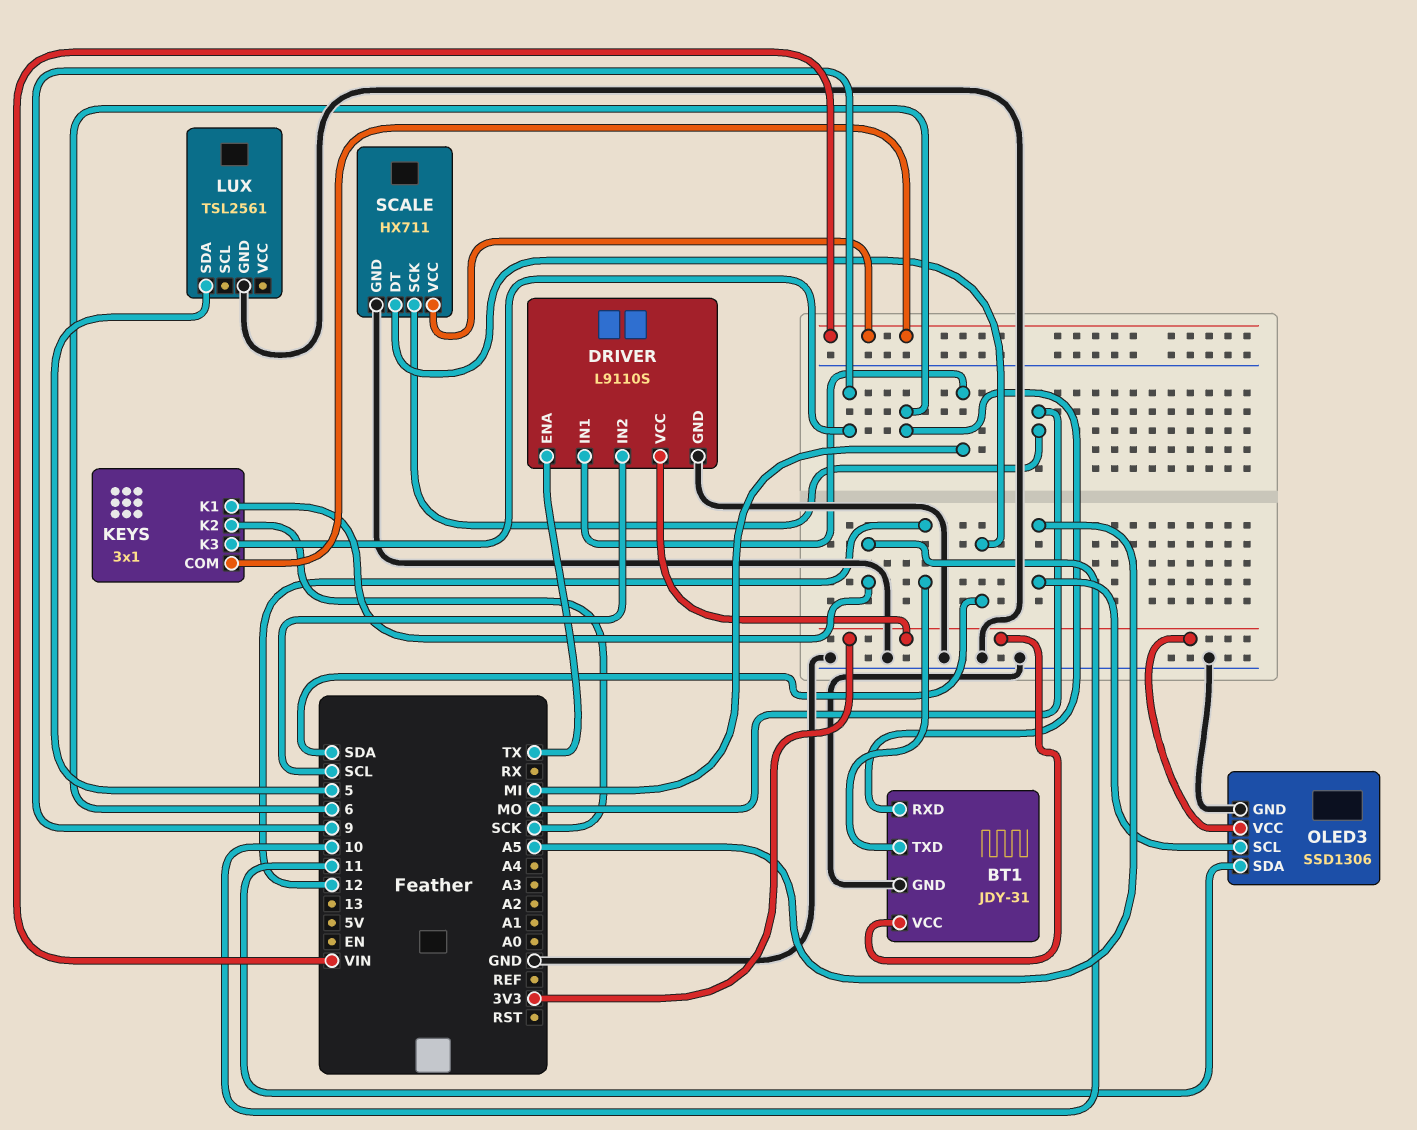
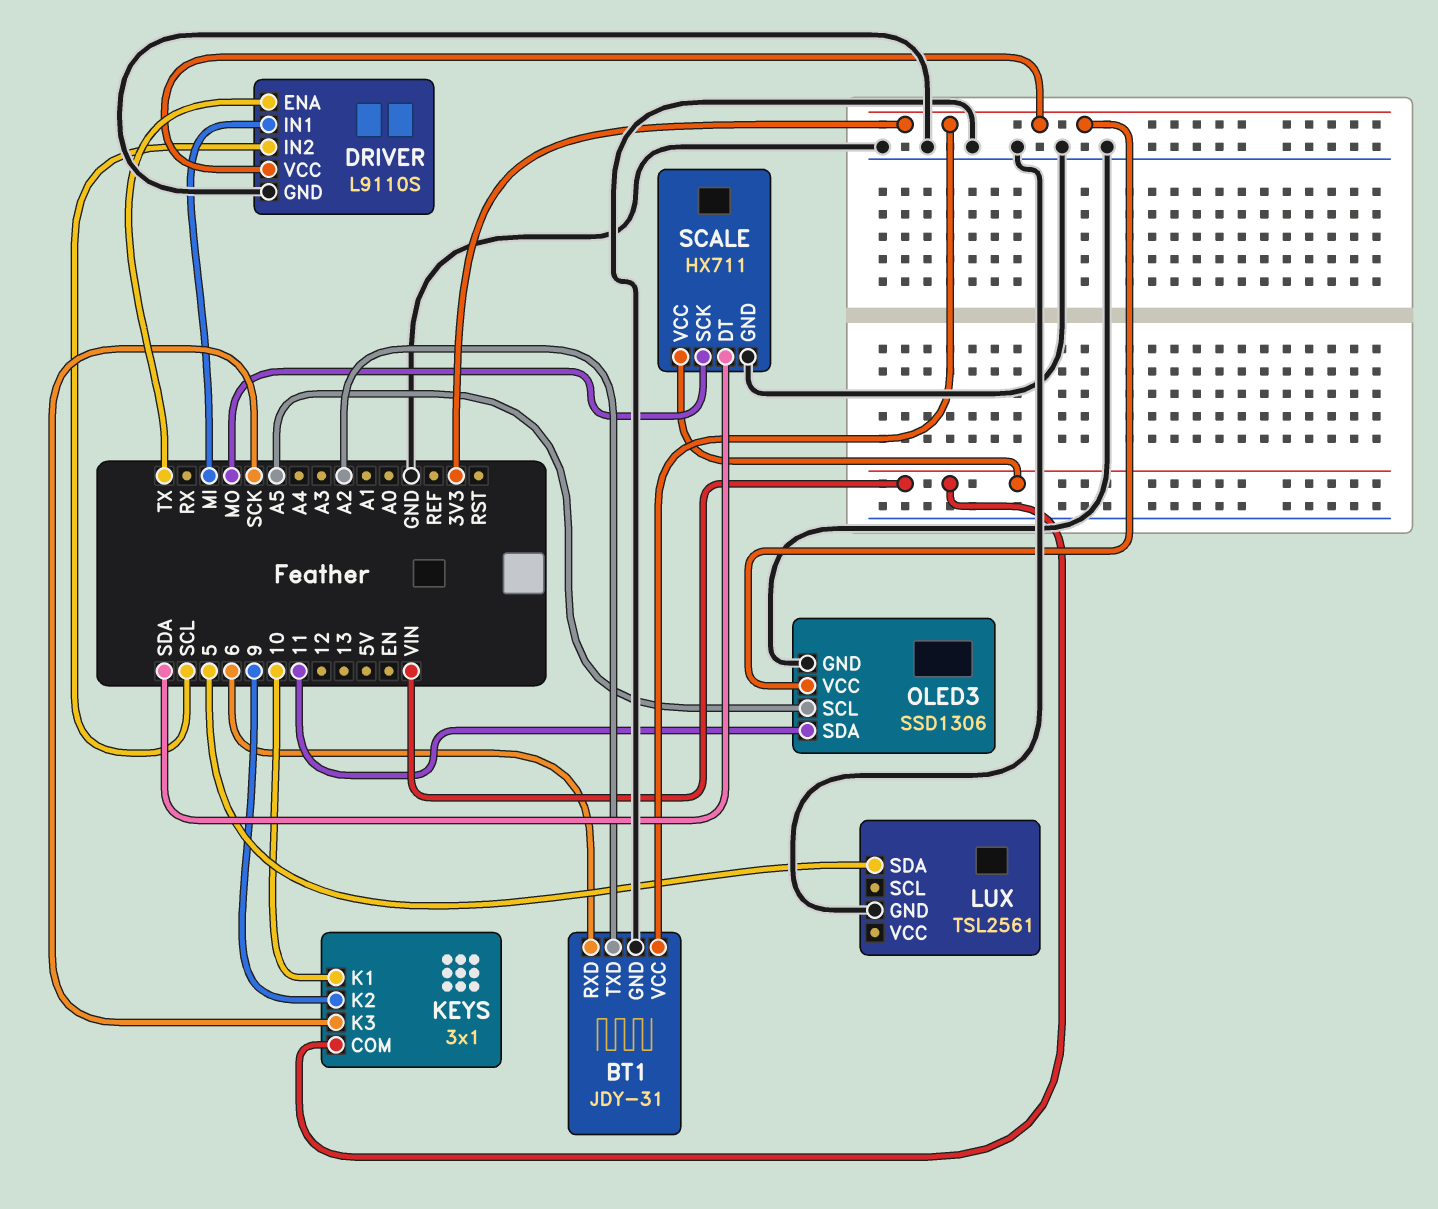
BT1 pin TXD: 12 -> A2
KEYS pin K2: SCK -> 9
KEYS pin K3: 9 -> SCK

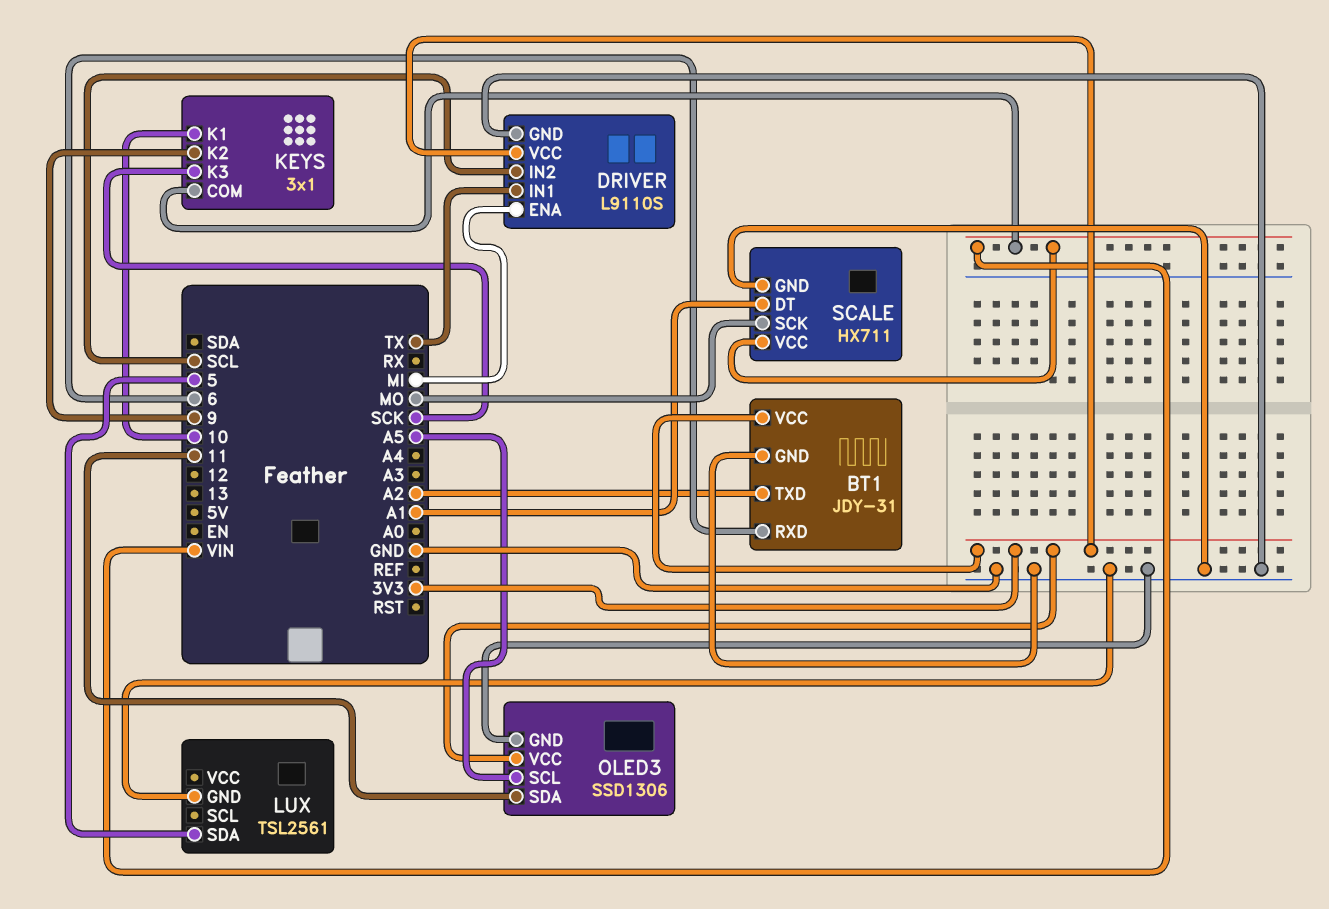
DRIVER pin ENA: TX -> MI
DRIVER pin IN1: MI -> TX
SCALE pin DT: SDA -> A1

